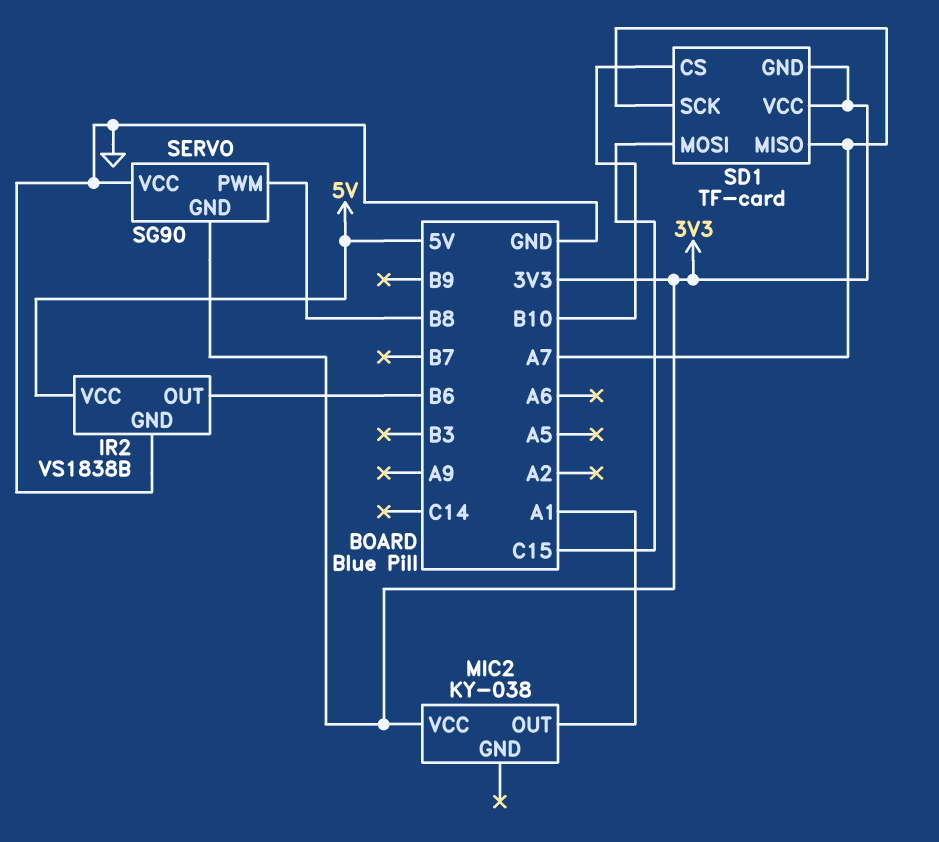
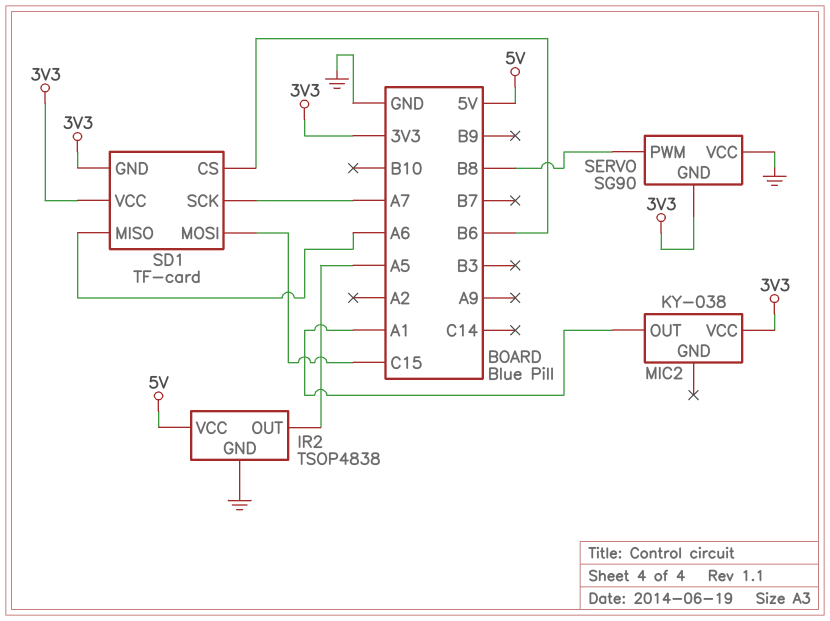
IR2: VS1838B -> TSOP4838
IR2 pin OUT: B6 -> A5
SD1 pin CS: B10 -> B6
SD1 pin MISO: A7 -> A6

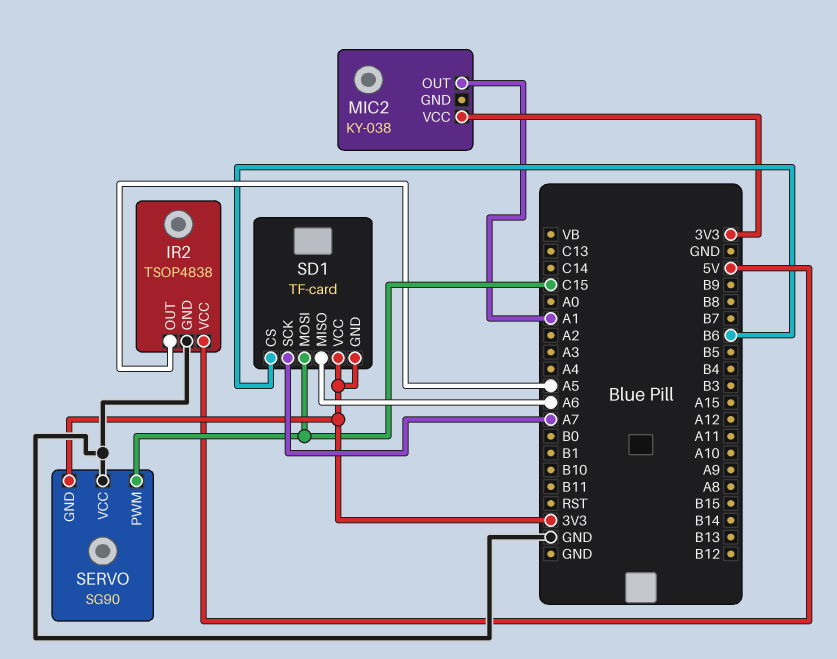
SERVO pin PWM: B8 -> C15

